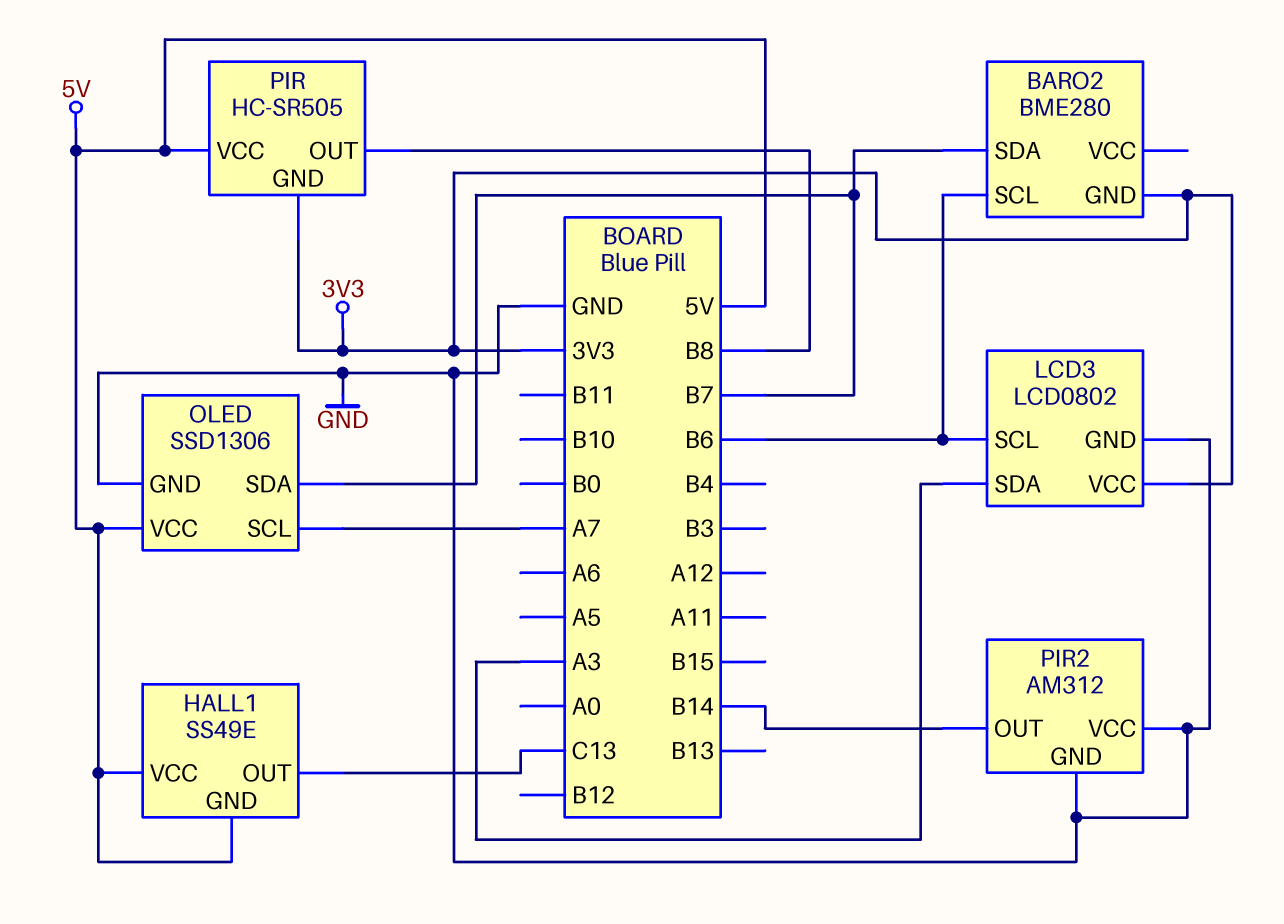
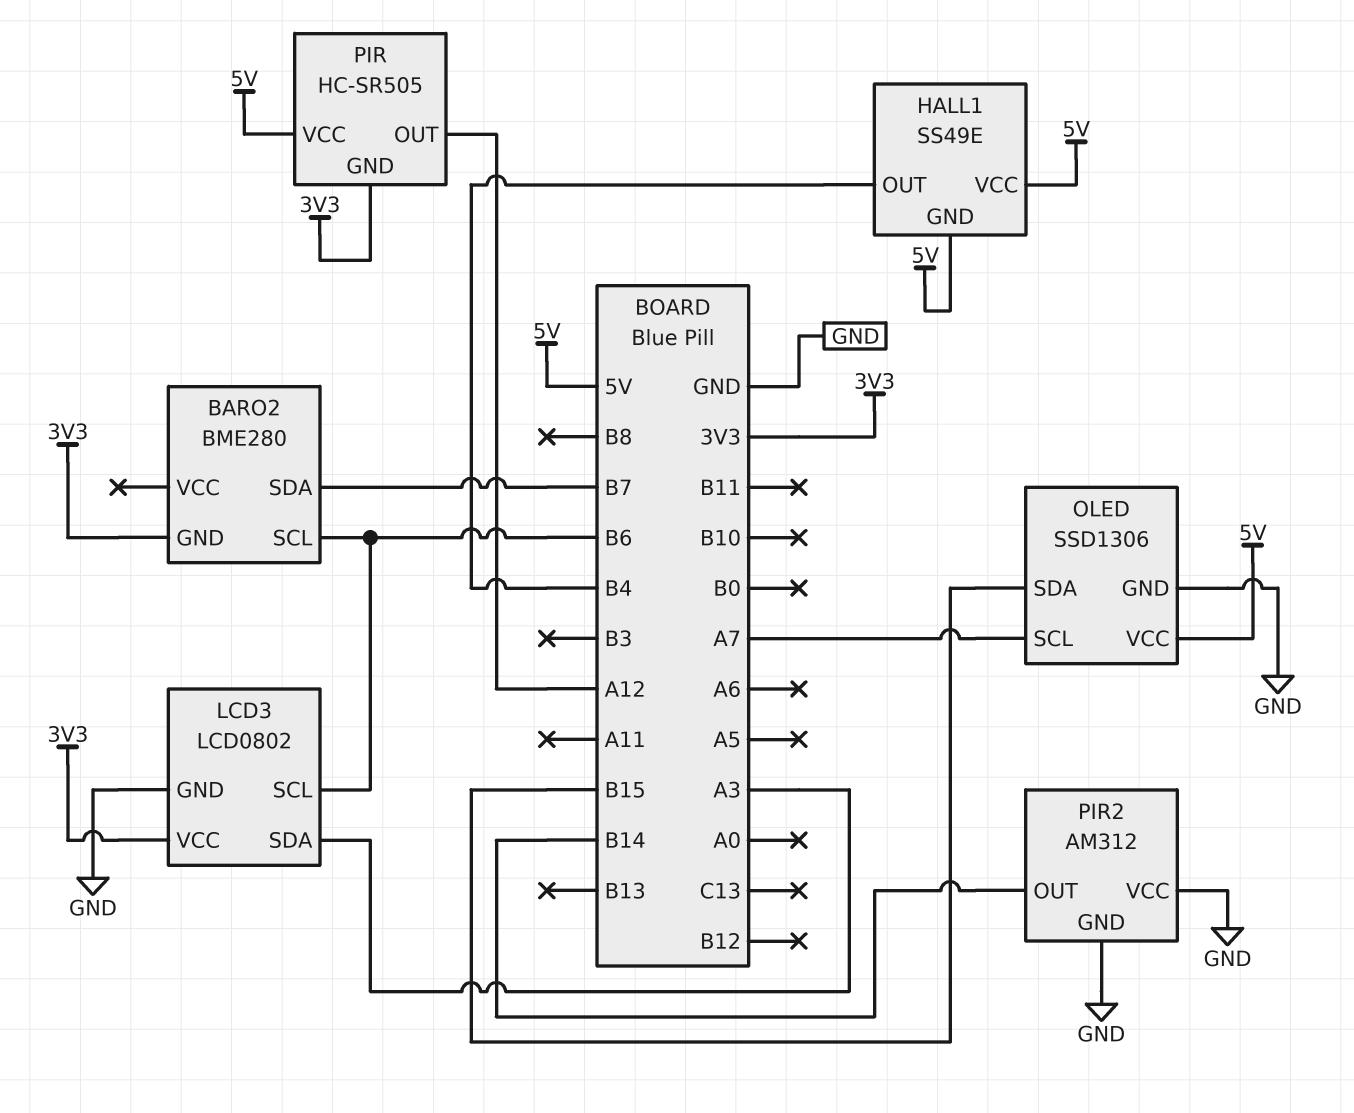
HALL1 pin OUT: C13 -> B4
OLED pin SDA: B7 -> B15
PIR pin OUT: B8 -> A12

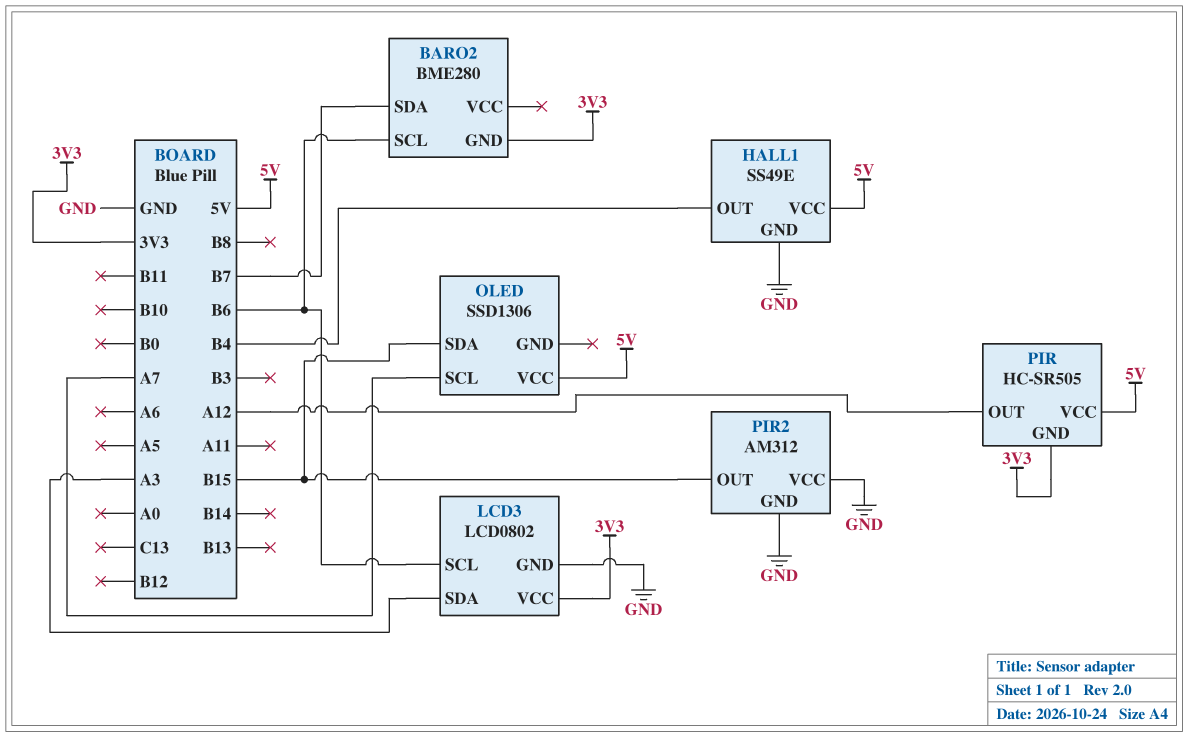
HALL1 pin GND: 5V -> GND
OLED pin GND: GND -> none
PIR2 pin OUT: B14 -> B15

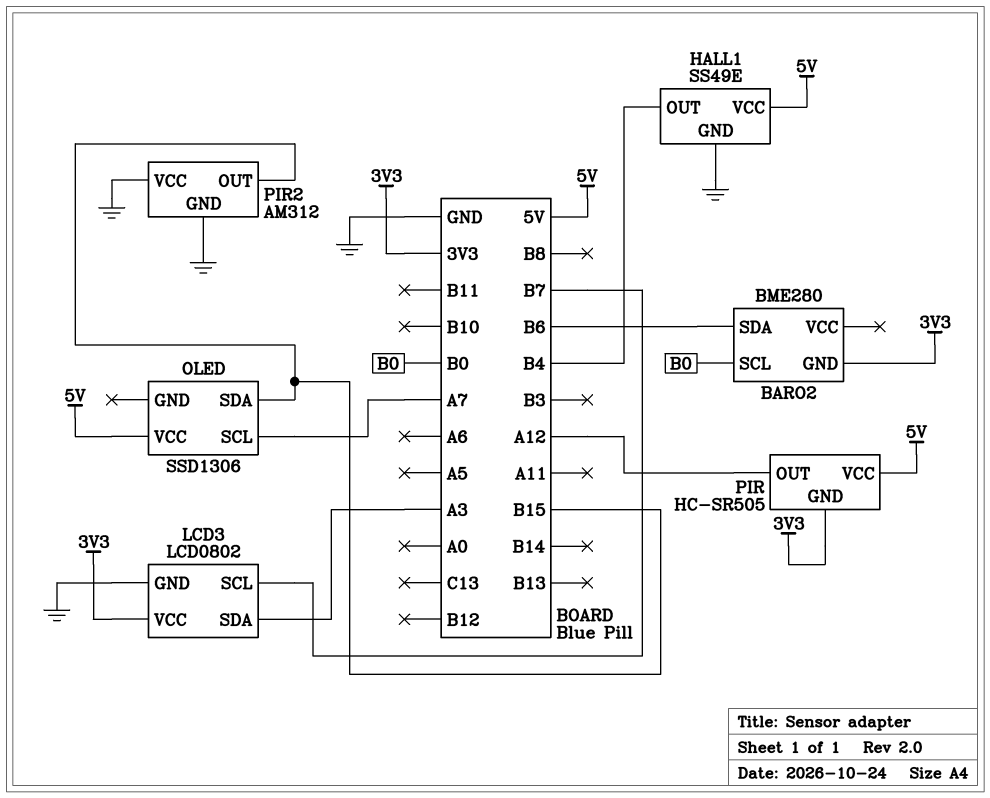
BARO2 pin SCL: B6 -> B0
BARO2 pin SDA: B7 -> B6
LCD3 pin SCL: B6 -> B7

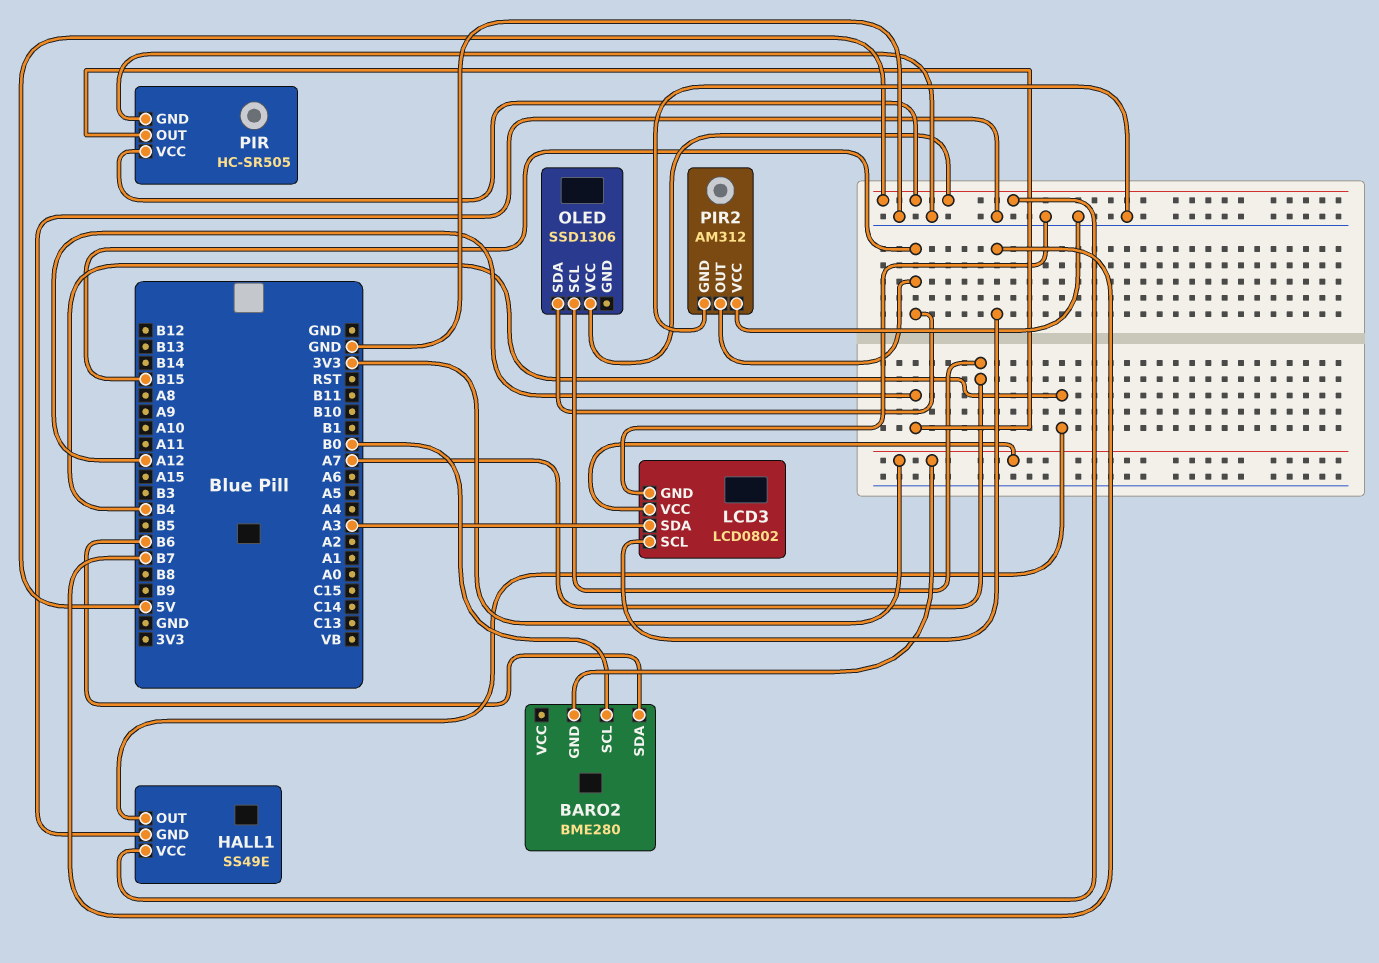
PIR pin GND: 3V3 -> GND

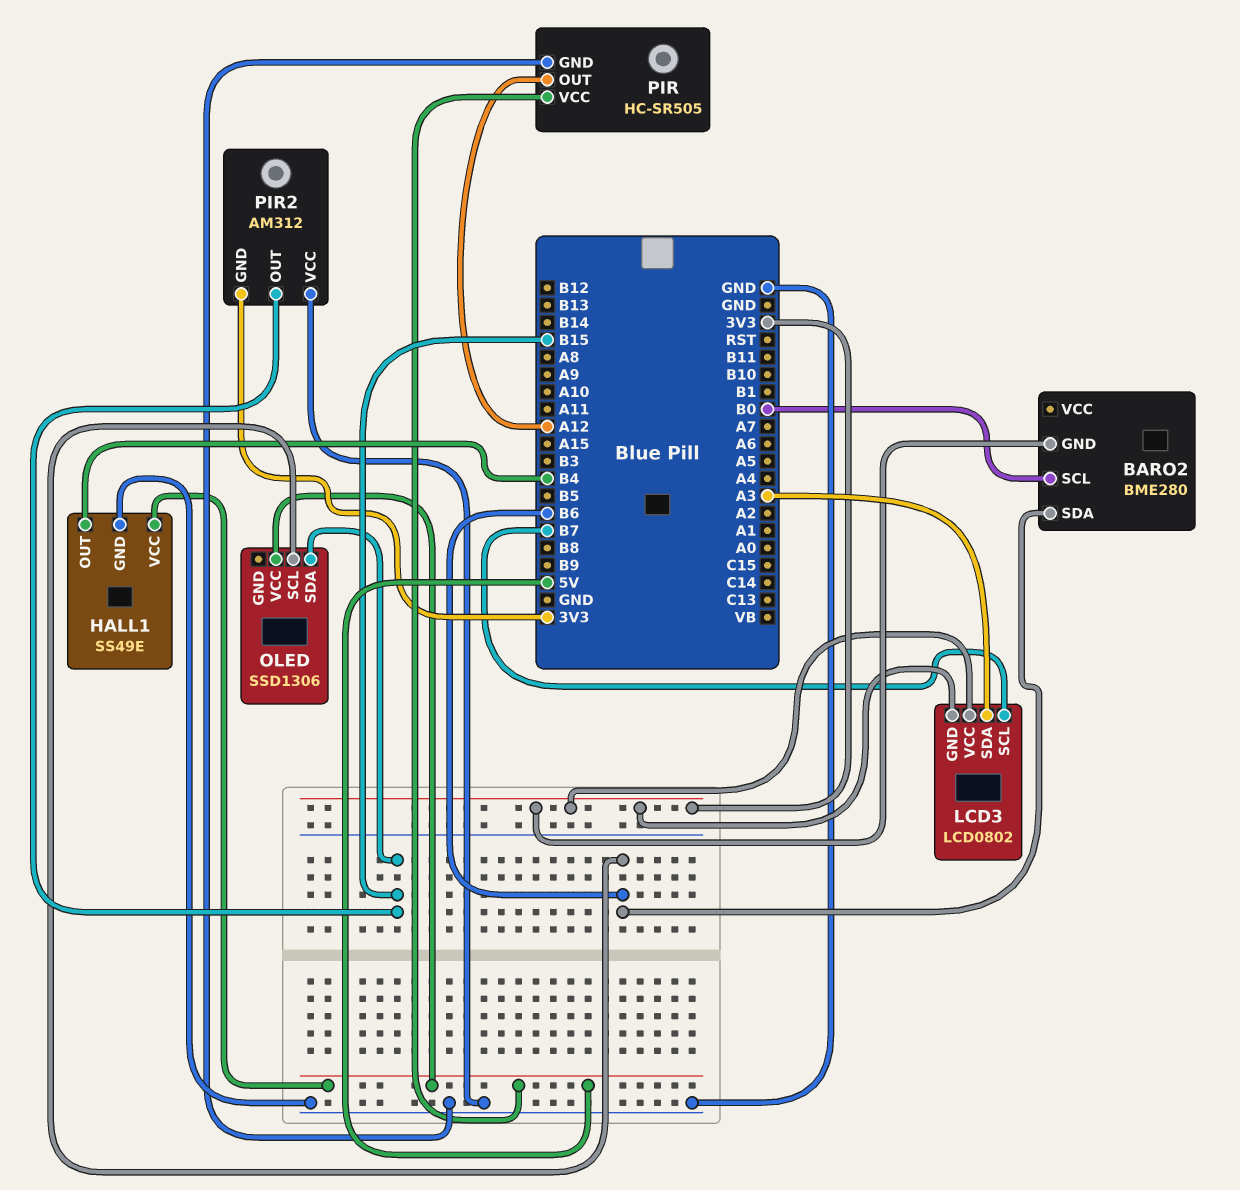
LCD3 pin GND: GND -> 3V3
OLED pin SCL: A7 -> B6
PIR2 pin GND: GND -> 3V3

